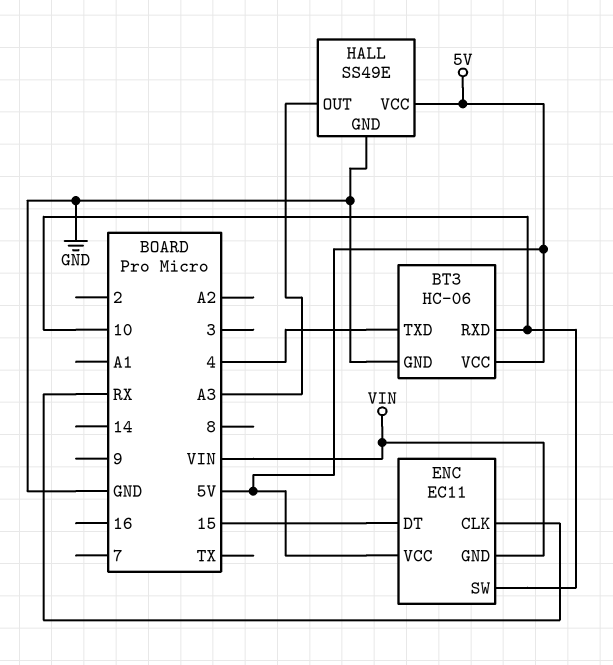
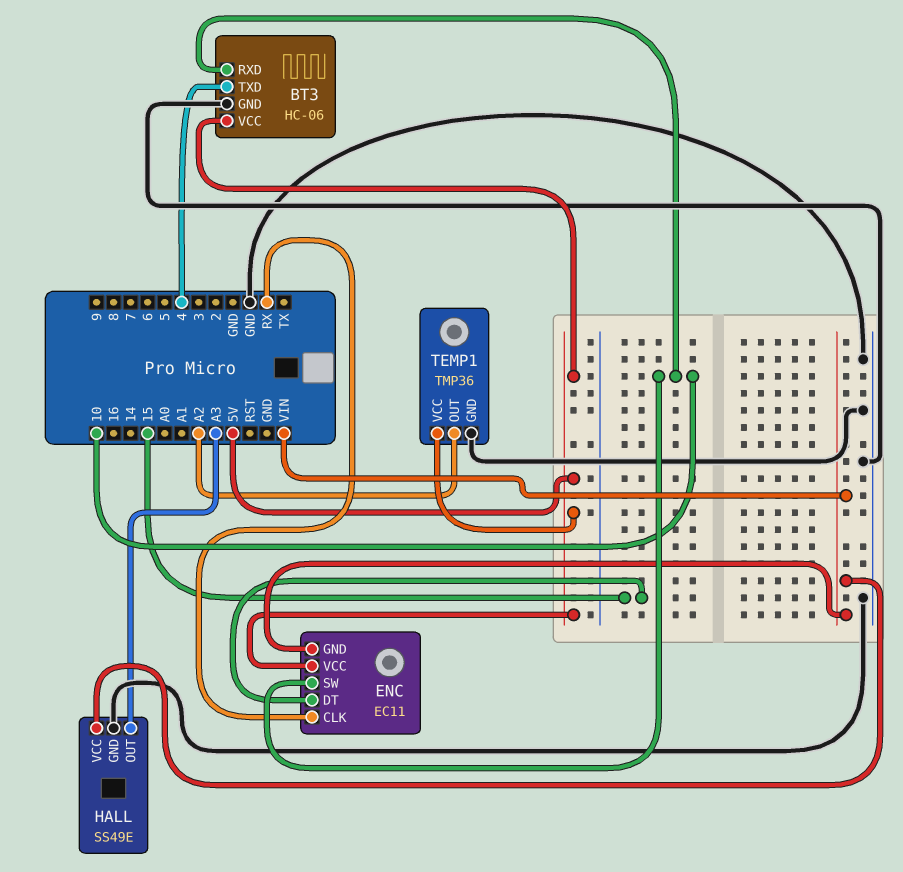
HALL pin VCC: 5V -> VIN
TEMP1: none -> TMP36
TEMP1 pin GND: none -> GND
TEMP1 pin OUT: none -> A2
TEMP1 pin VCC: none -> 5V

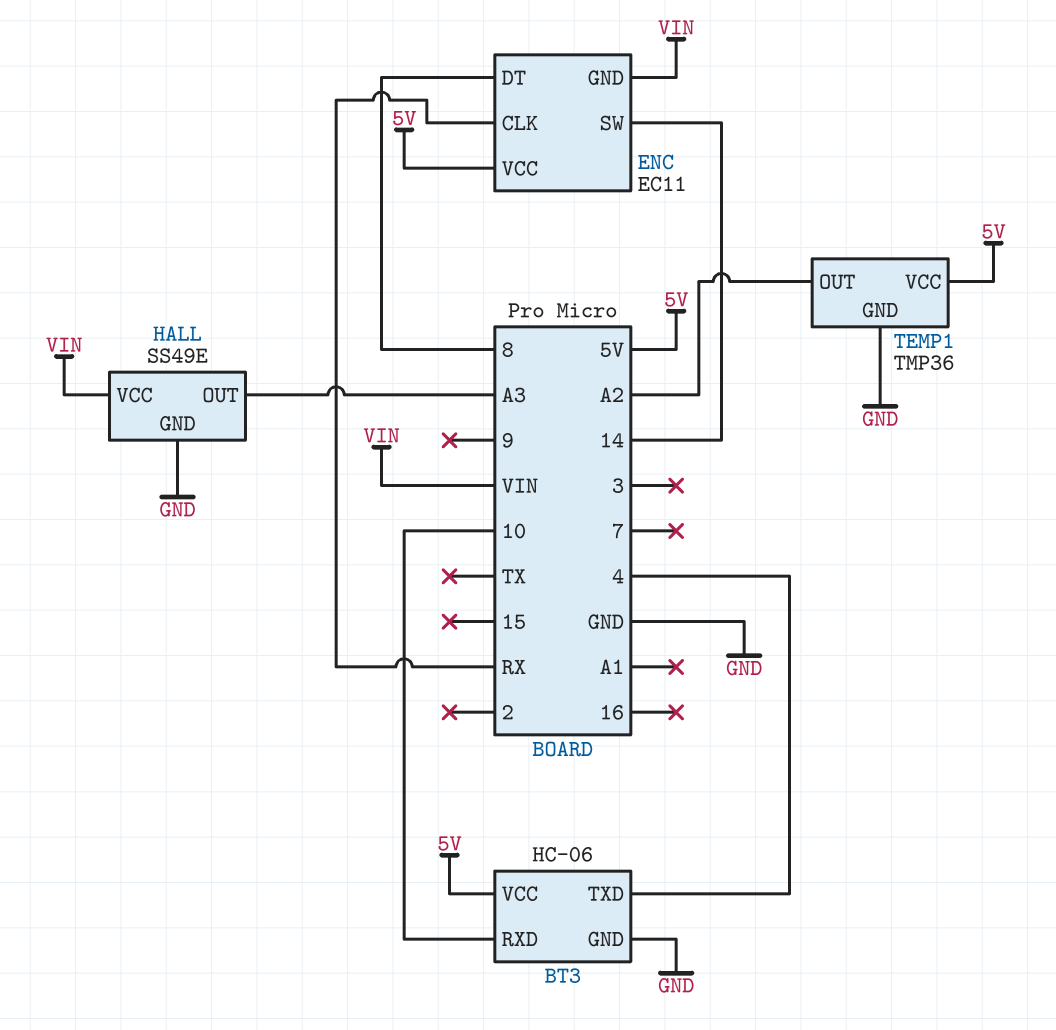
ENC pin DT: 15 -> 8
ENC pin SW: 10 -> 14

